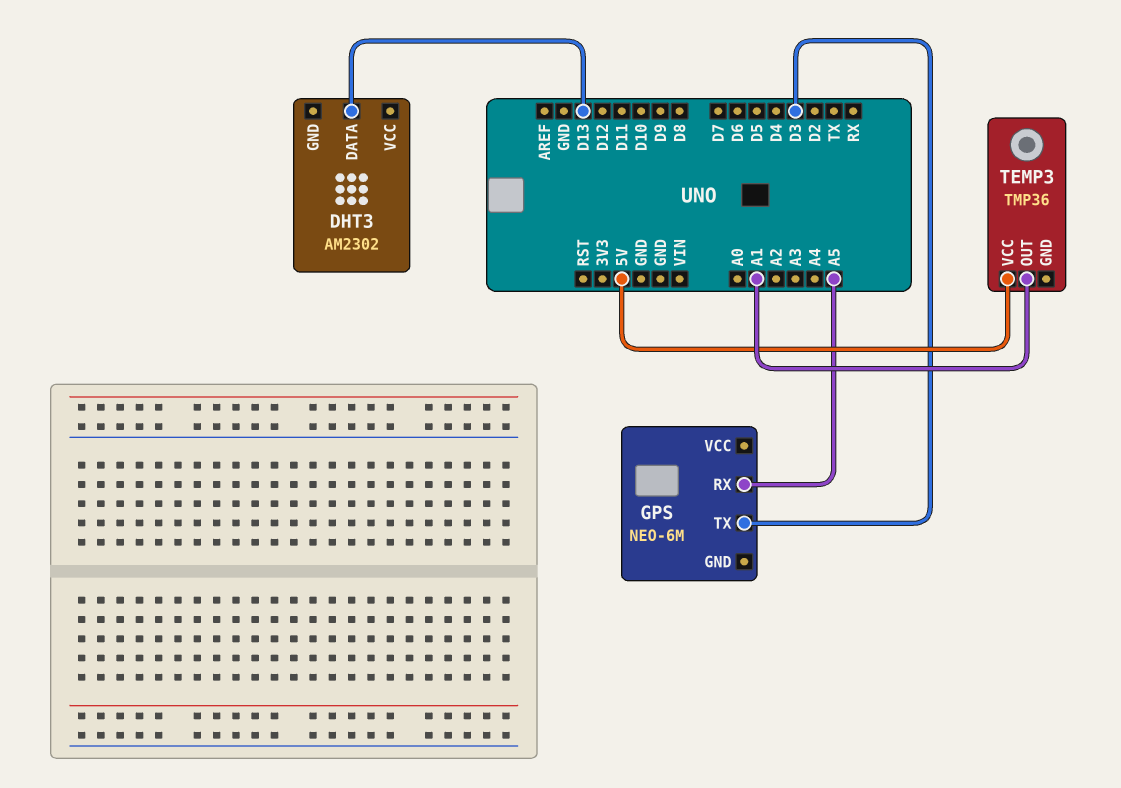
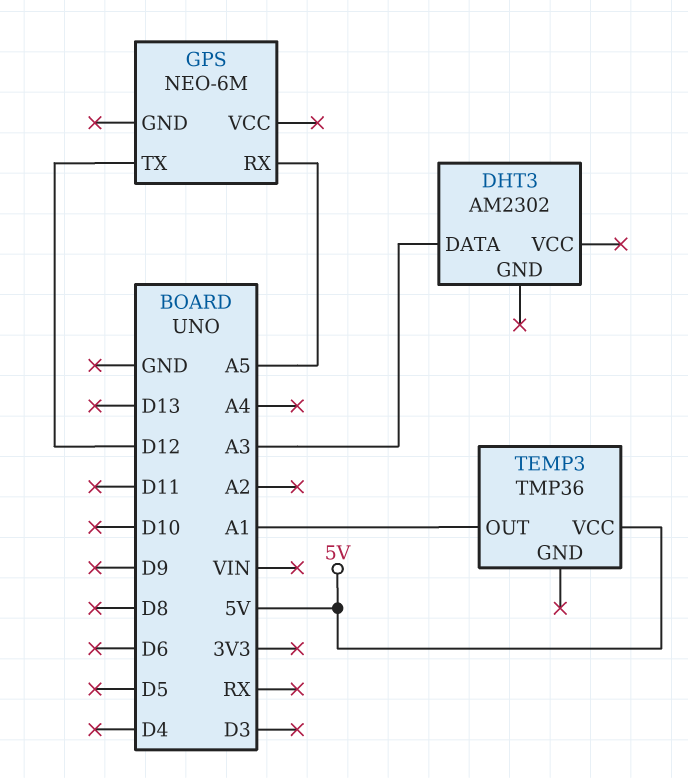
DHT3 pin DATA: D13 -> A3
GPS pin TX: D3 -> D12

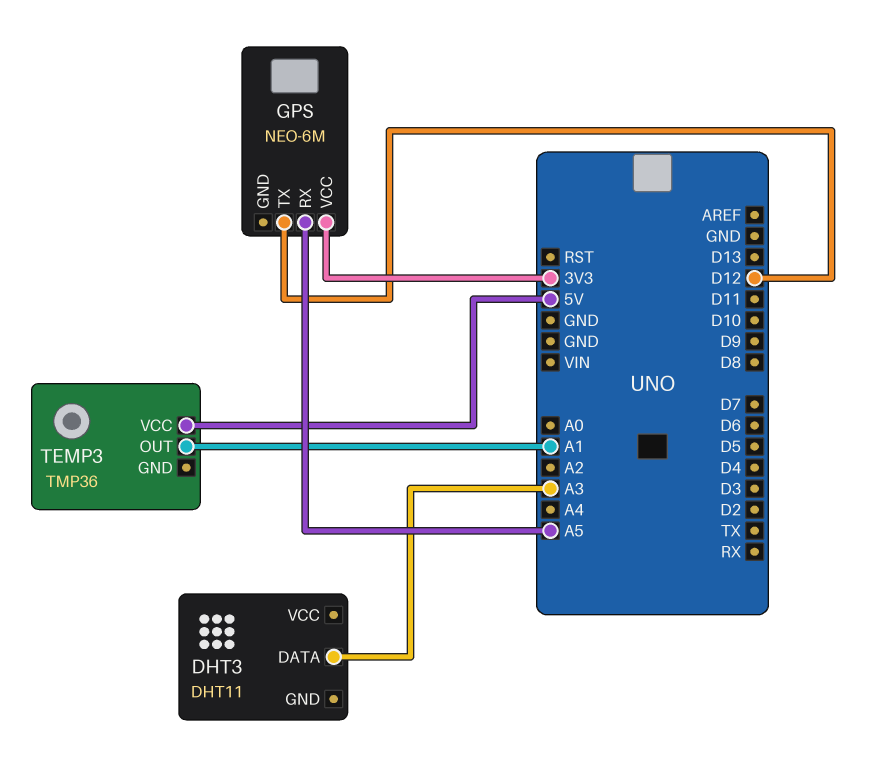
DHT3: AM2302 -> DHT11
GPS pin VCC: none -> 3V3

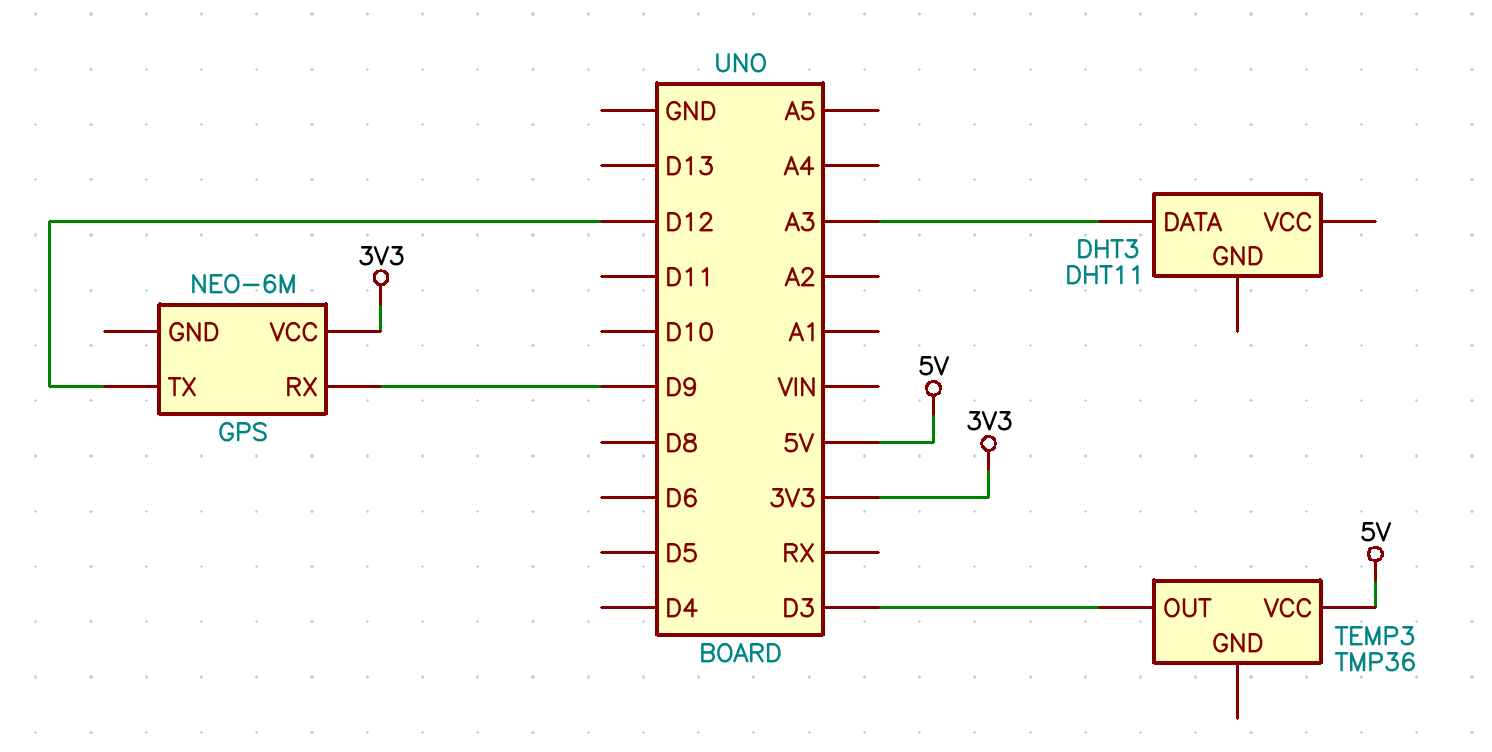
GPS pin RX: A5 -> D9
TEMP3 pin OUT: A1 -> D3

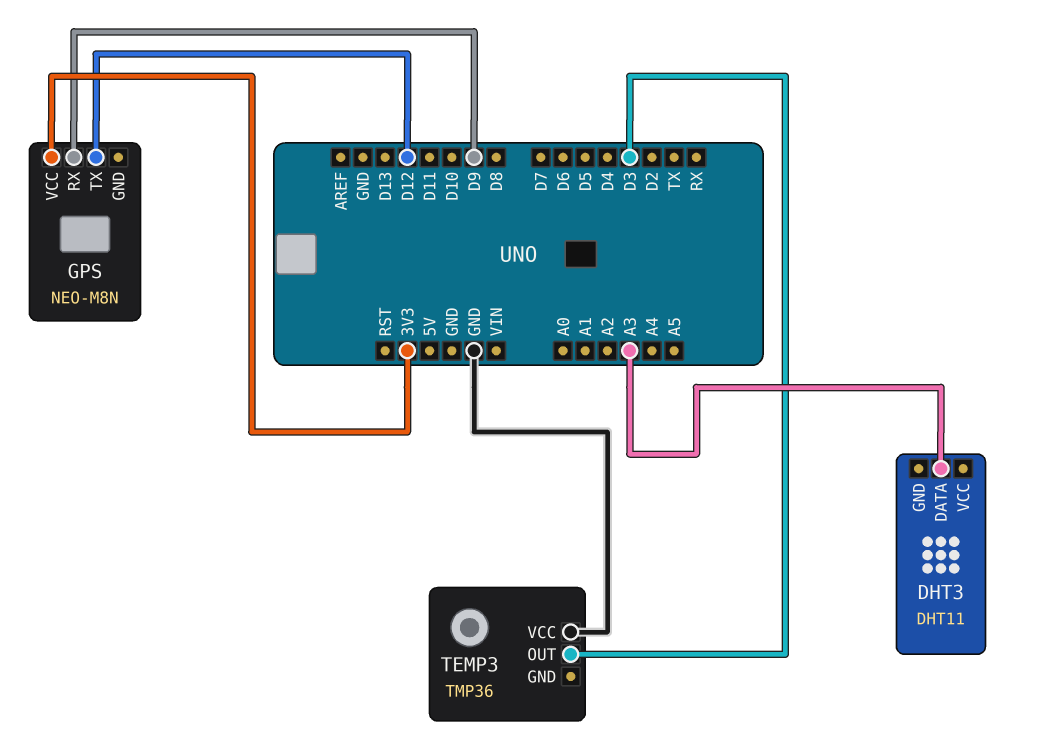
GPS: NEO-6M -> NEO-M8N
TEMP3 pin VCC: 5V -> GND

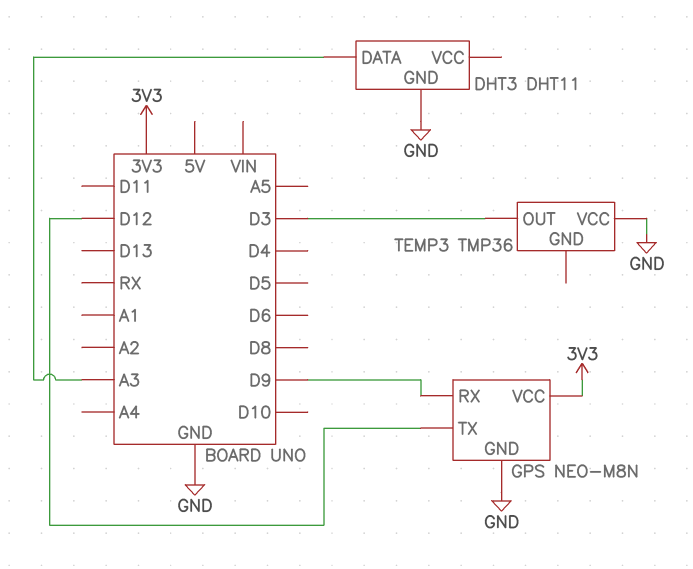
DHT3 pin GND: none -> GND
GPS pin GND: none -> GND

